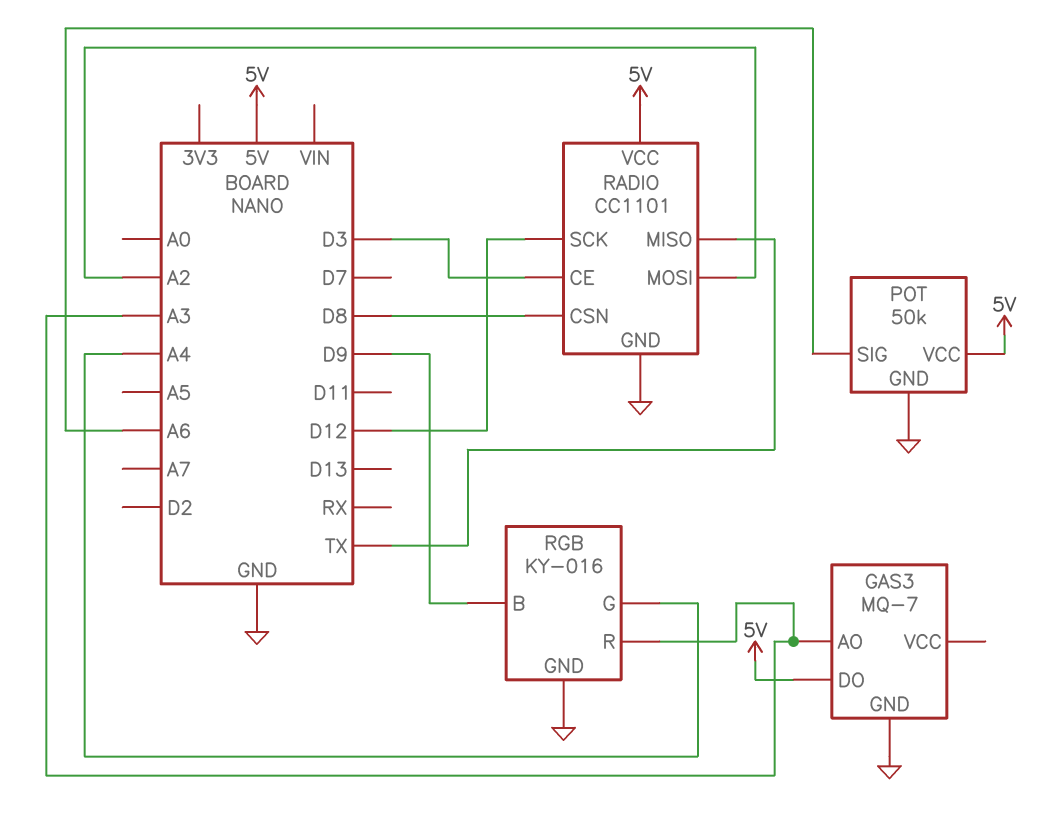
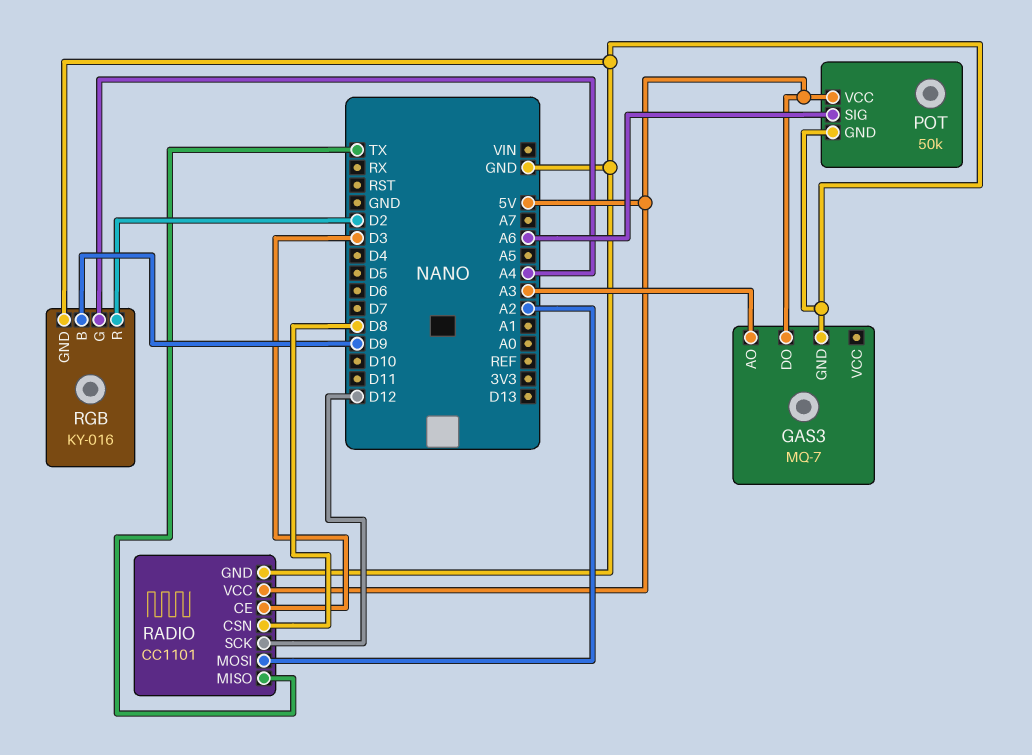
RGB pin R: A3 -> D2

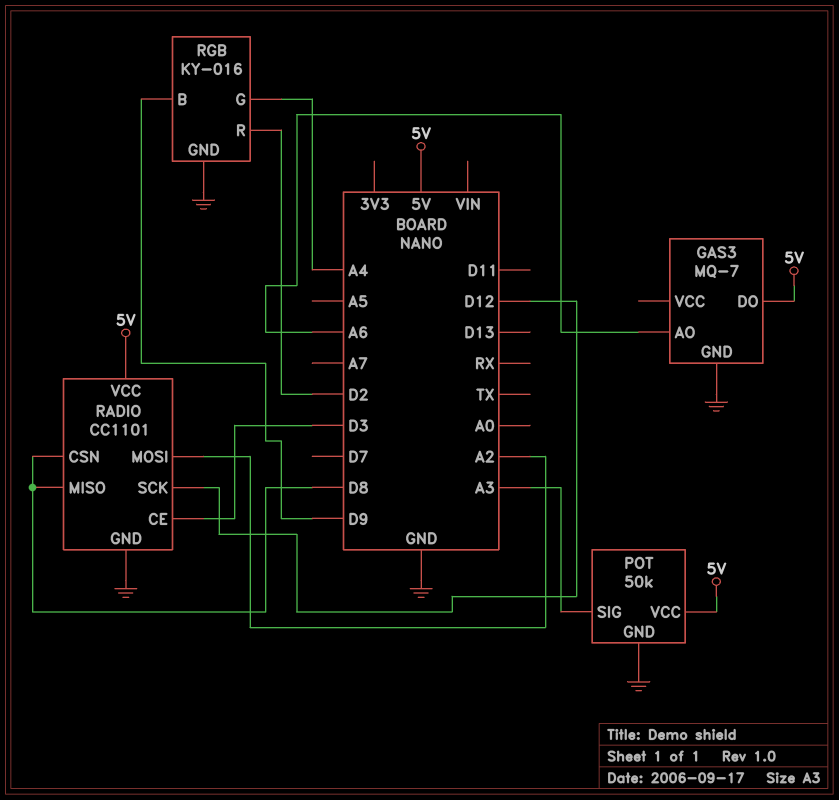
GAS3 pin AO: A3 -> A6
POT pin SIG: A6 -> A3
RADIO pin MISO: TX -> D8

